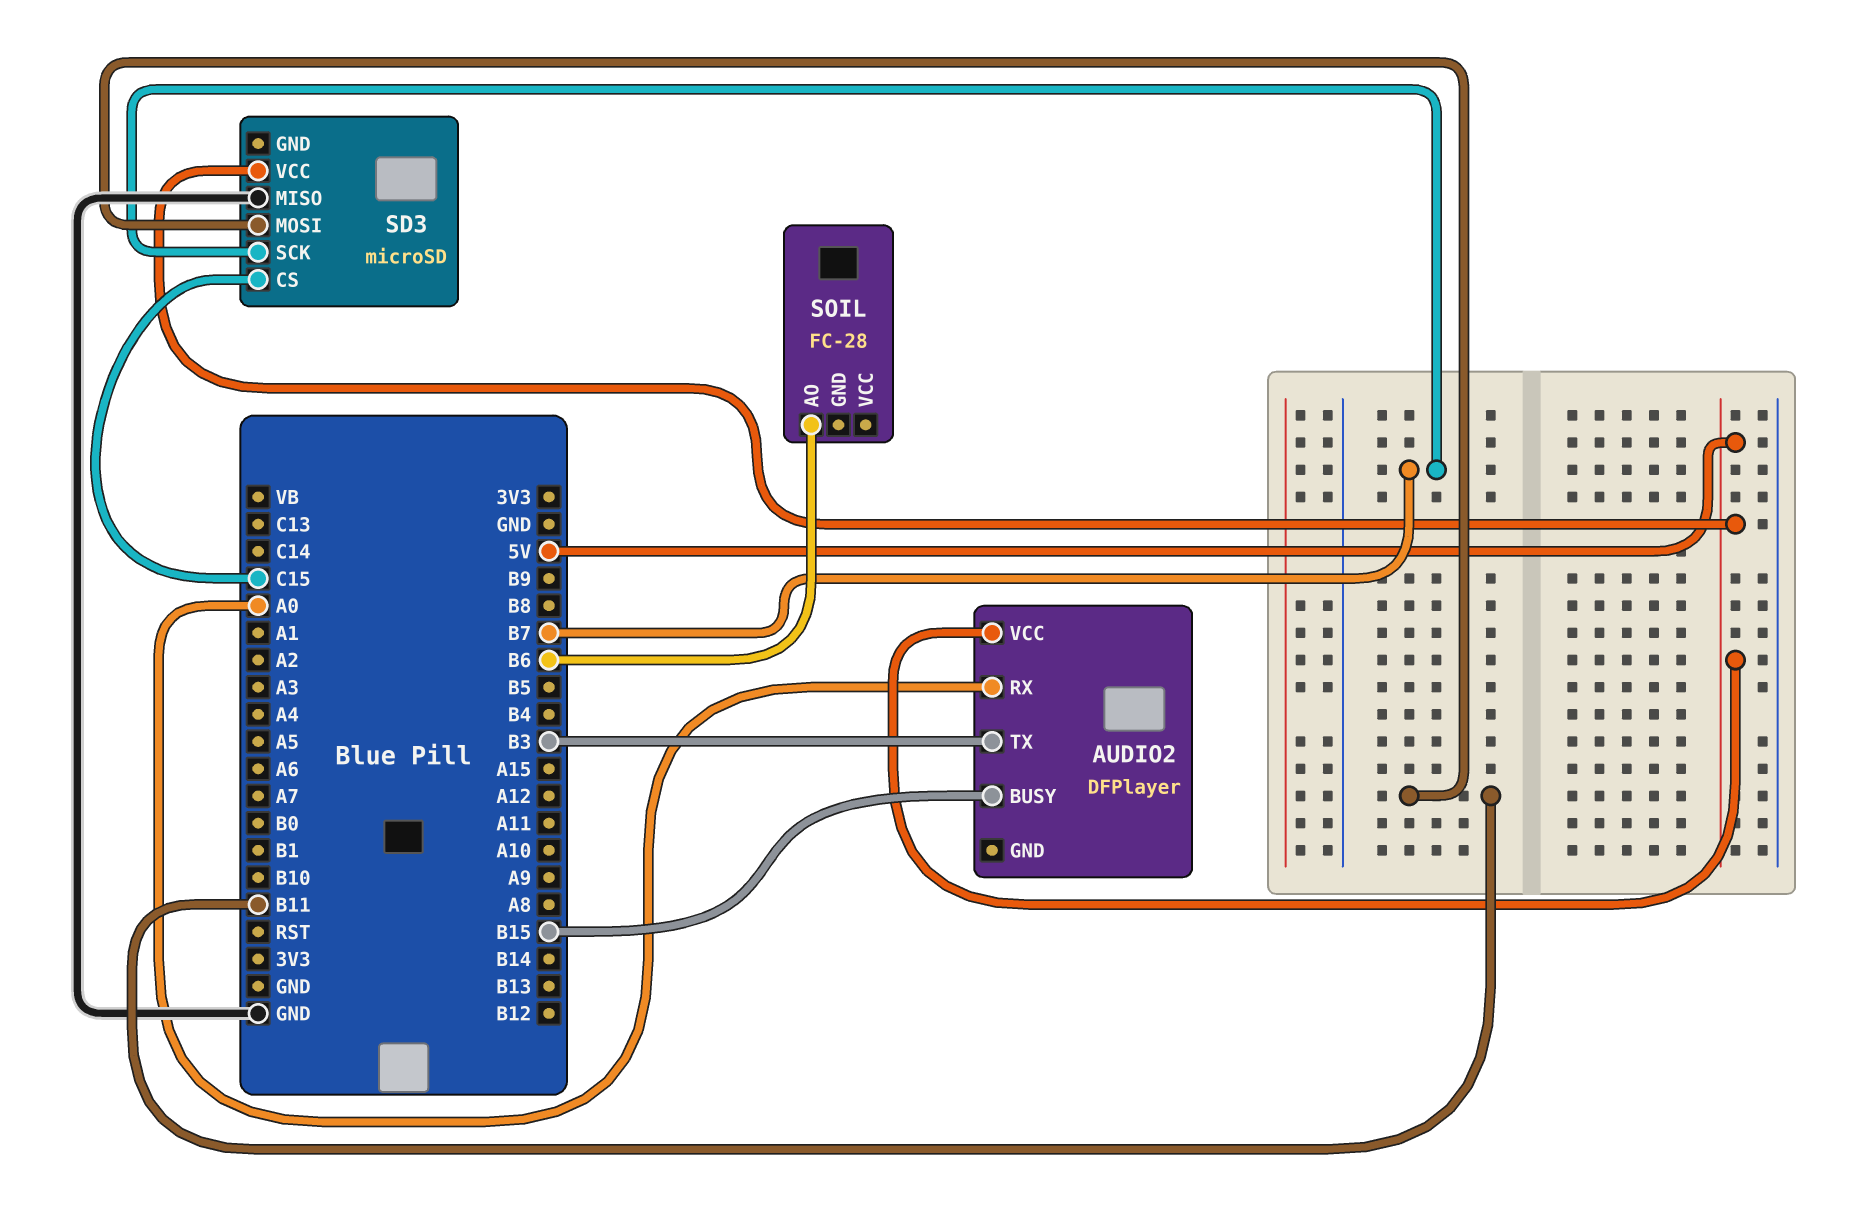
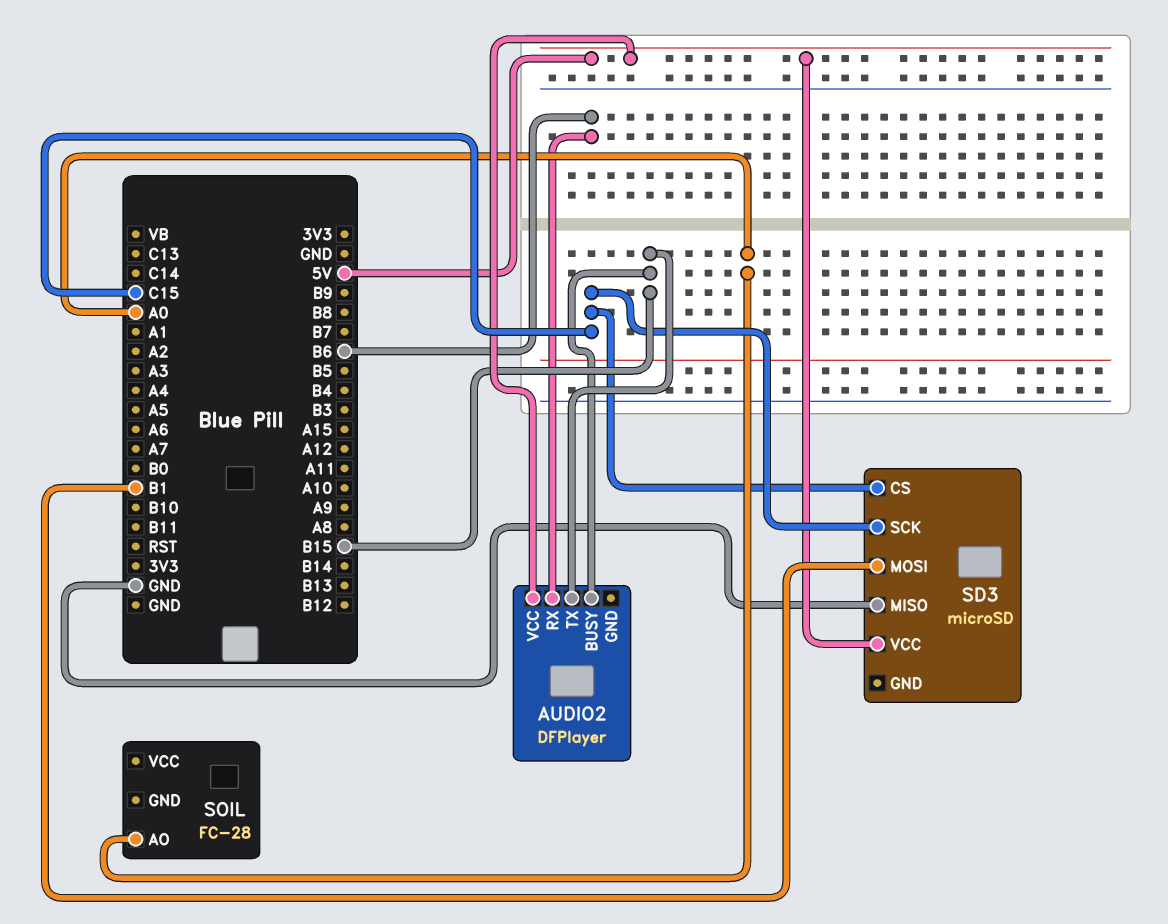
AUDIO2 pin RX: A0 -> B6
AUDIO2 pin TX: B3 -> B15
SD3 pin MOSI: B11 -> B1
SD3 pin SCK: B7 -> C15
SOIL pin AO: B6 -> A0

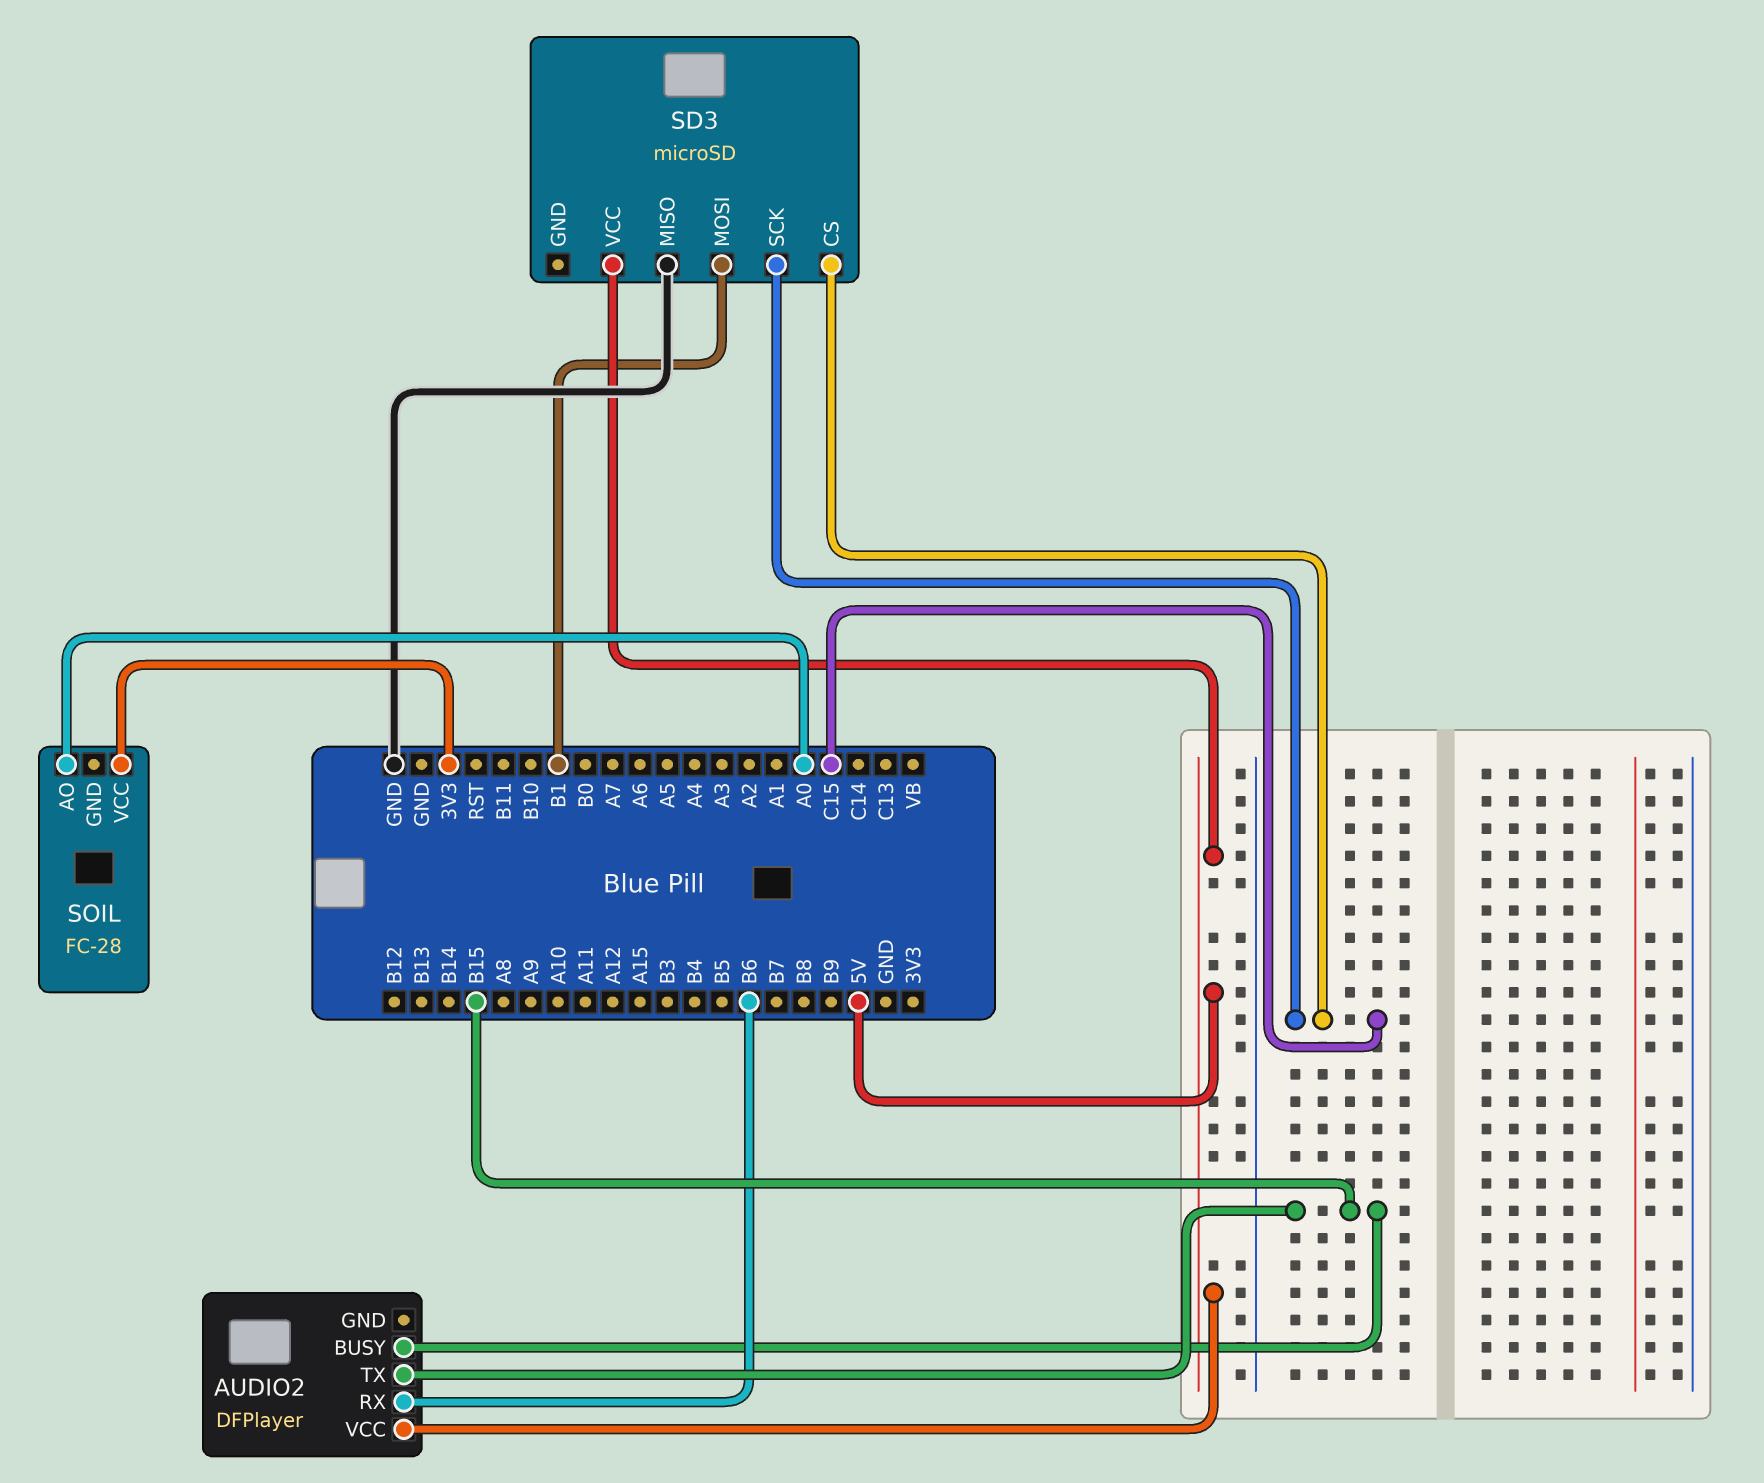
SOIL pin VCC: none -> 3V3

